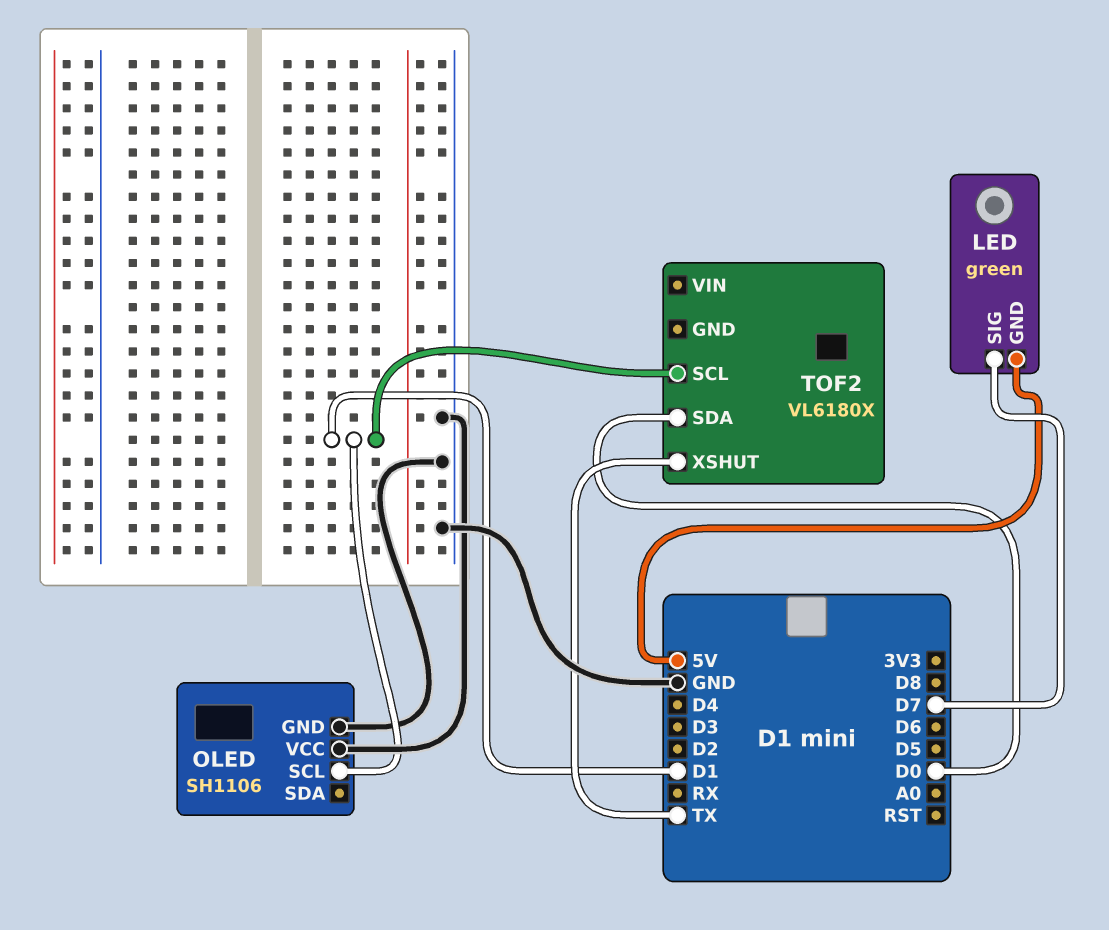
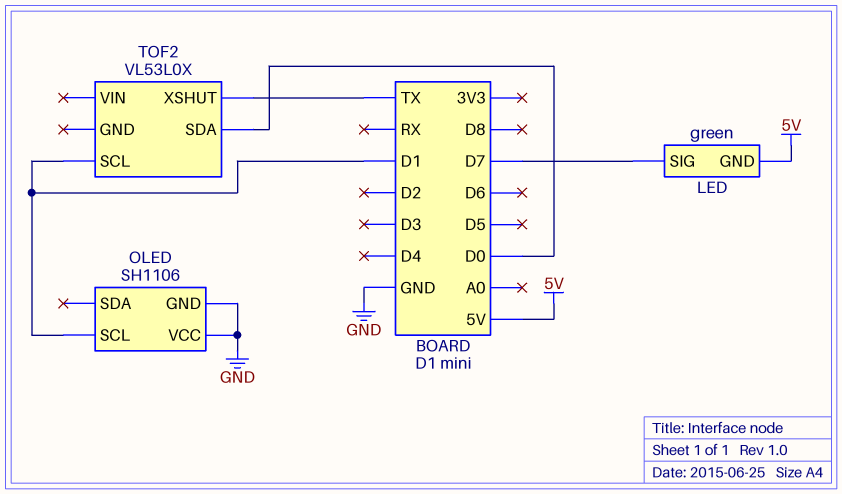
TOF2: VL6180X -> VL53L0X

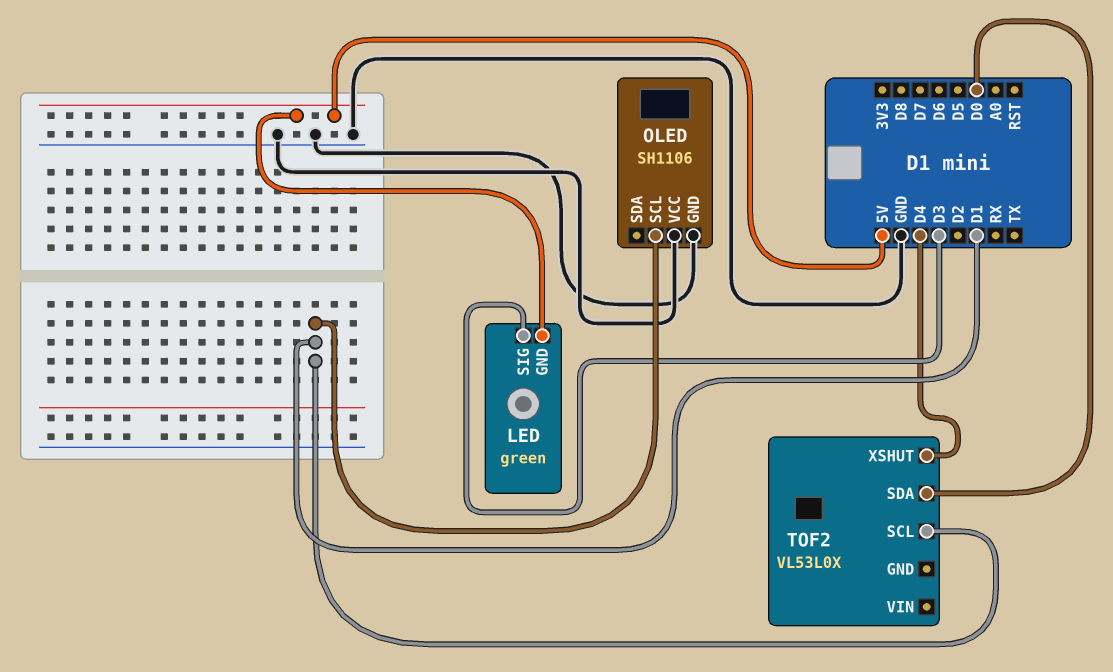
LED pin SIG: D7 -> D3
TOF2 pin XSHUT: TX -> D4

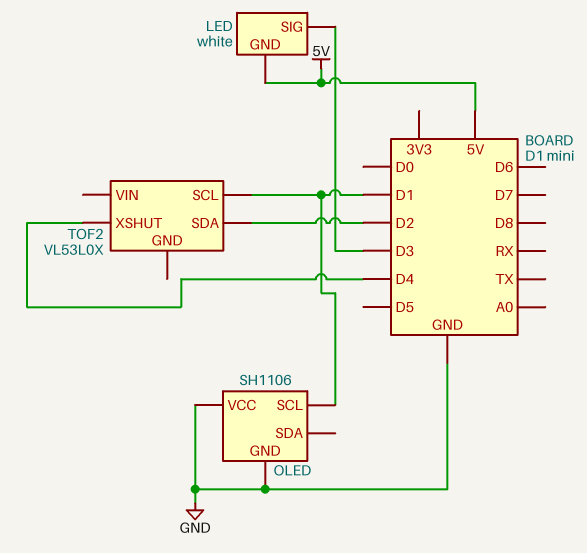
LED: green -> white
TOF2 pin SDA: D0 -> D2

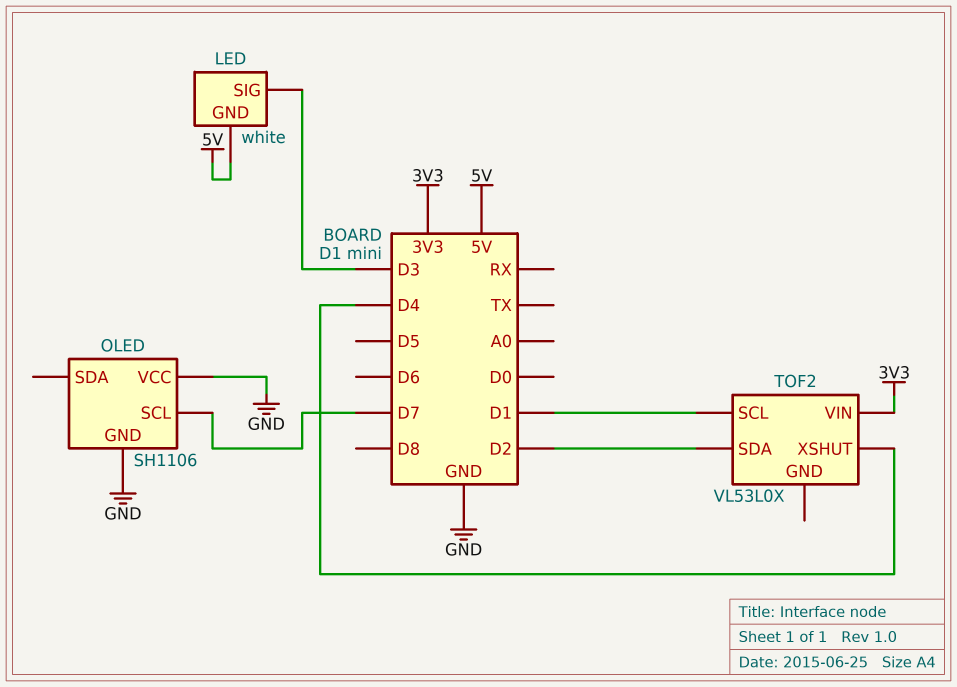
OLED pin SCL: D1 -> D7
TOF2 pin VIN: none -> 3V3

